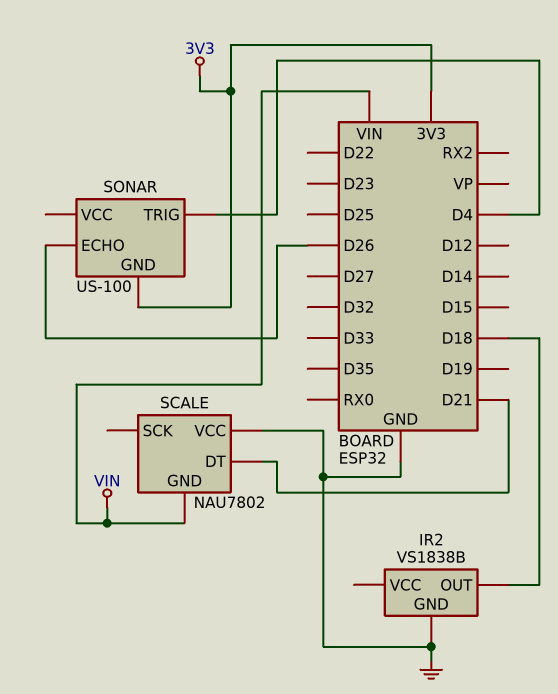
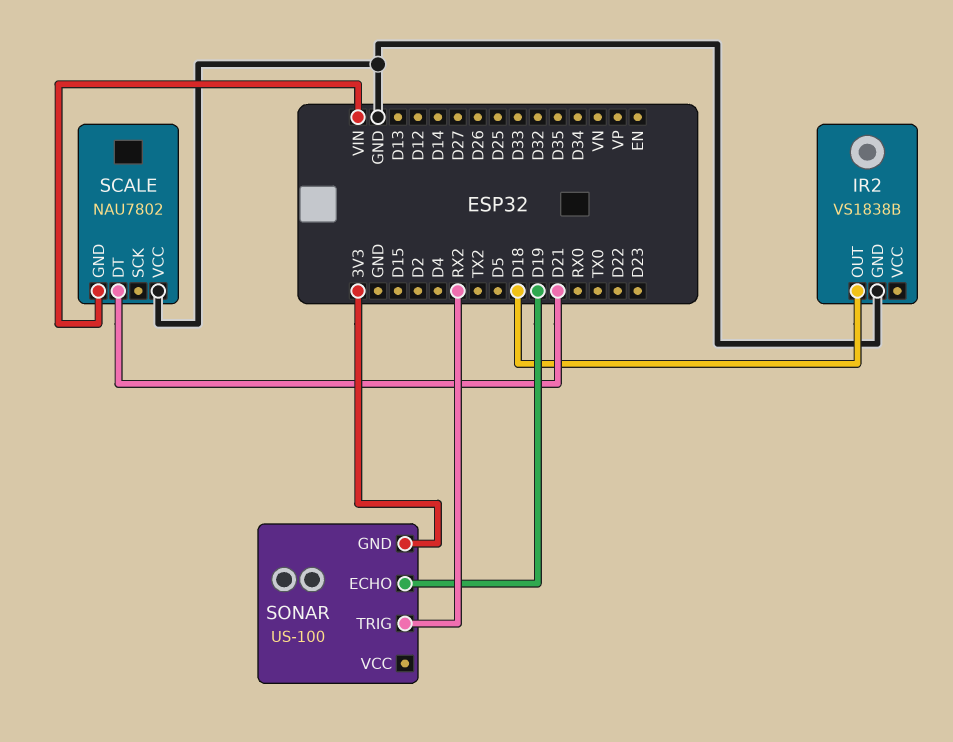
SONAR pin ECHO: D26 -> D19
SONAR pin TRIG: D4 -> RX2

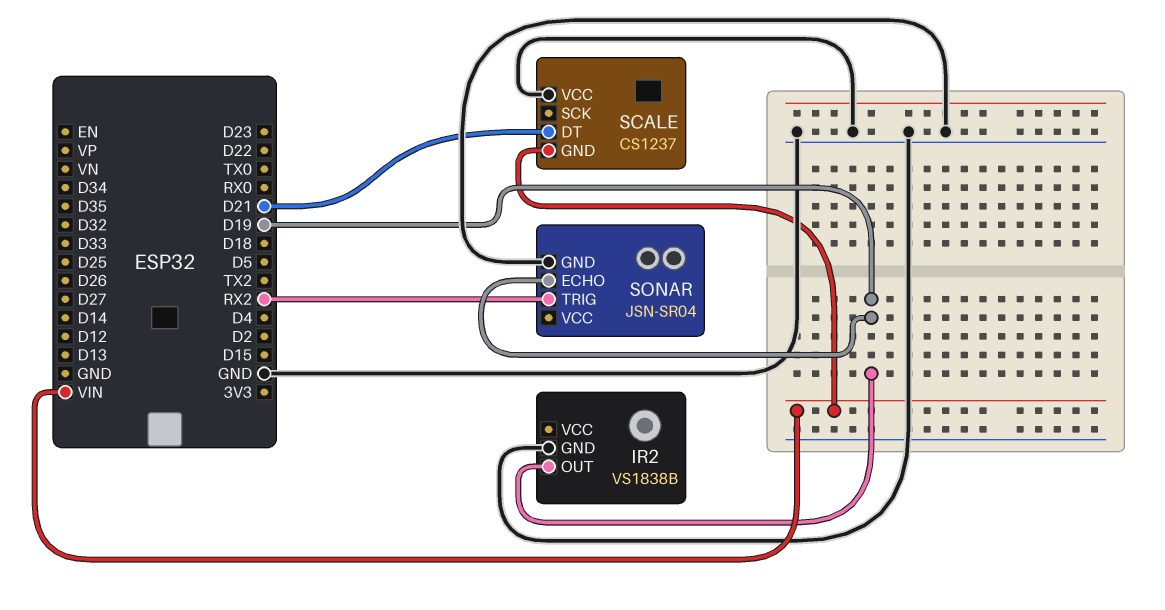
IR2 pin OUT: D18 -> D19
SCALE: NAU7802 -> CS1237
SONAR: US-100 -> JSN-SR04
SONAR pin GND: 3V3 -> GND

